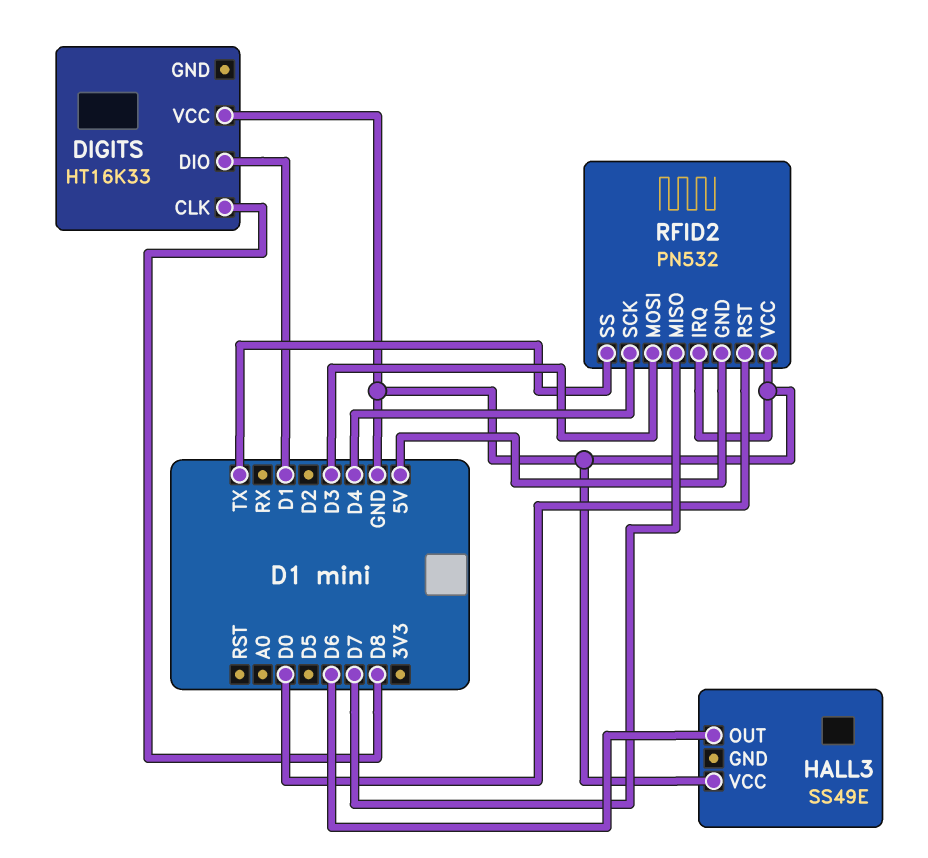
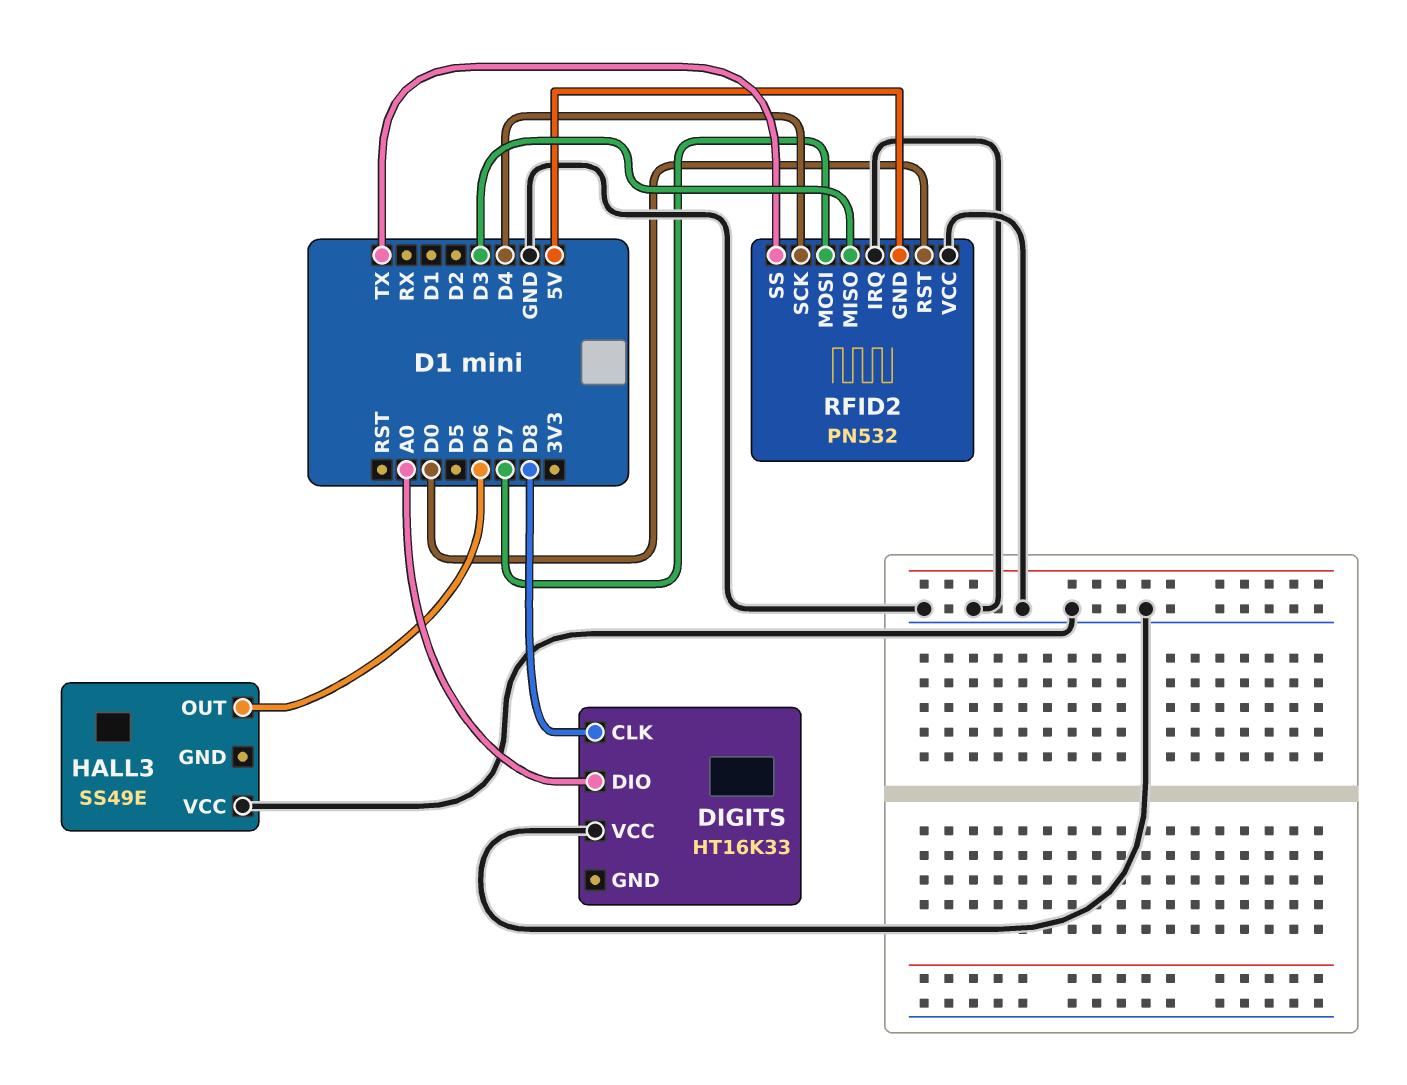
DIGITS pin DIO: D1 -> A0
RFID2 pin MISO: D7 -> D3
RFID2 pin MOSI: D3 -> D7

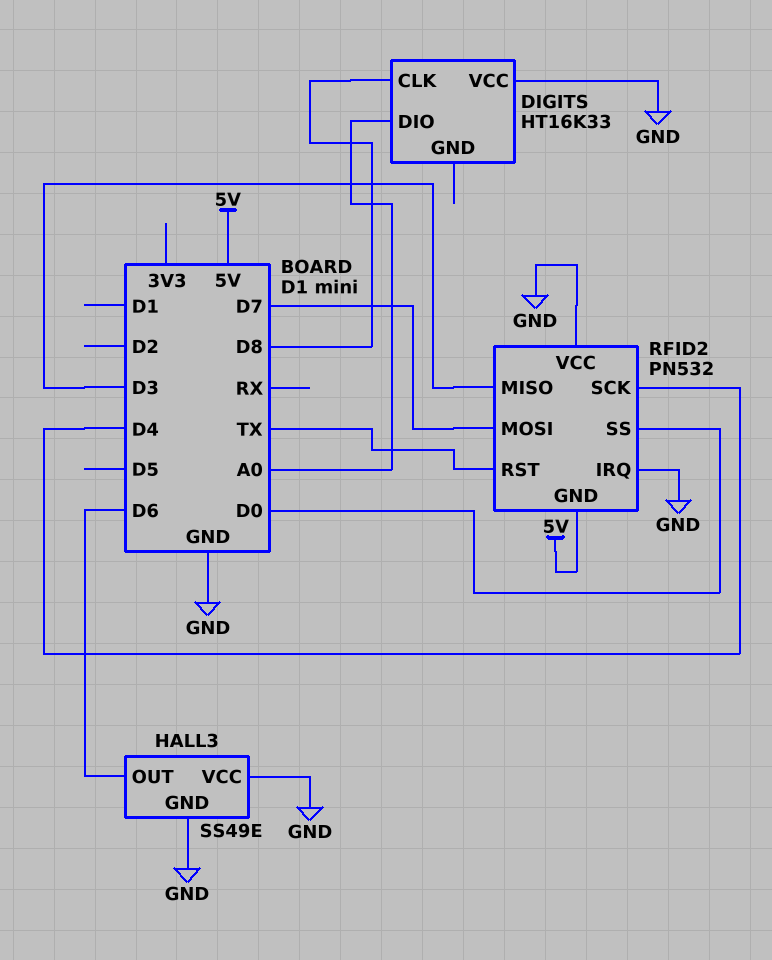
HALL3 pin GND: none -> GND
RFID2 pin RST: D0 -> TX
RFID2 pin SS: TX -> D0

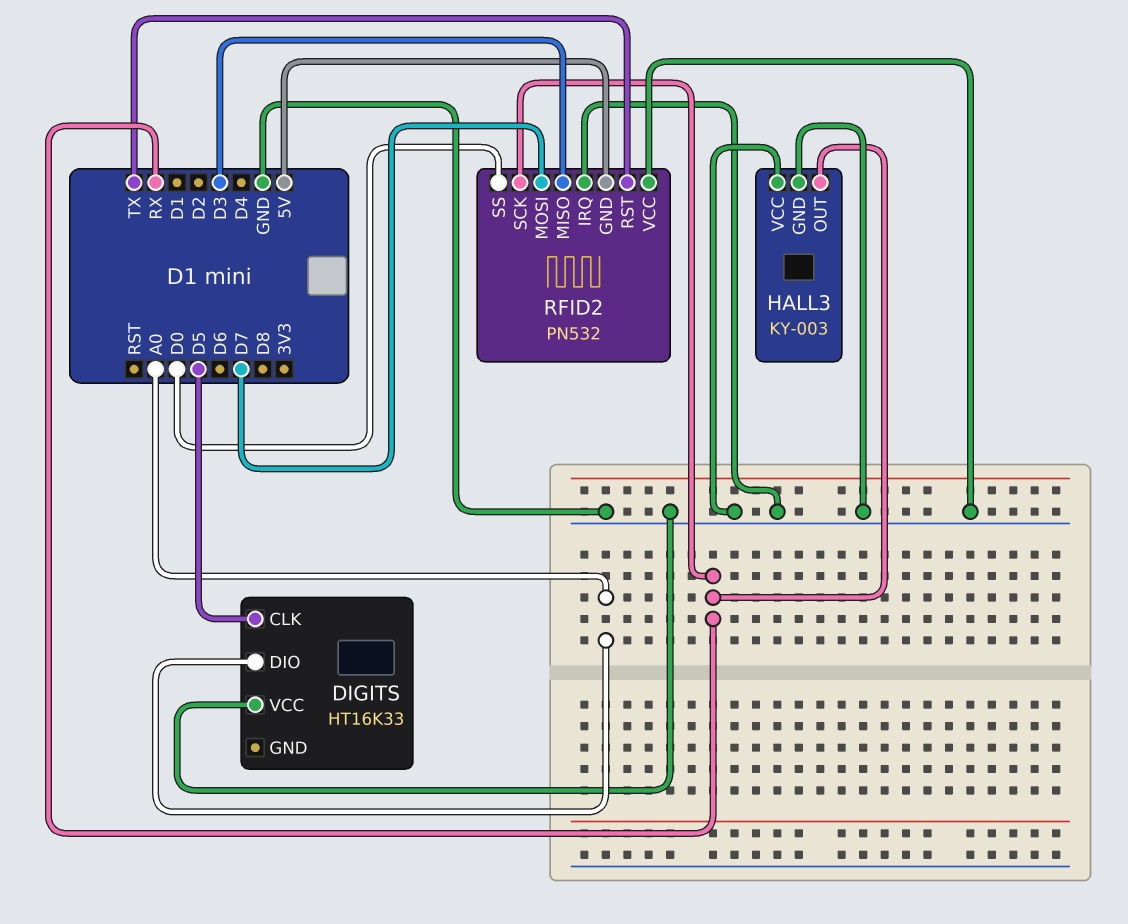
DIGITS pin CLK: D8 -> D5
HALL3: SS49E -> KY-003
HALL3 pin OUT: D6 -> RX
RFID2 pin SCK: D4 -> RX

